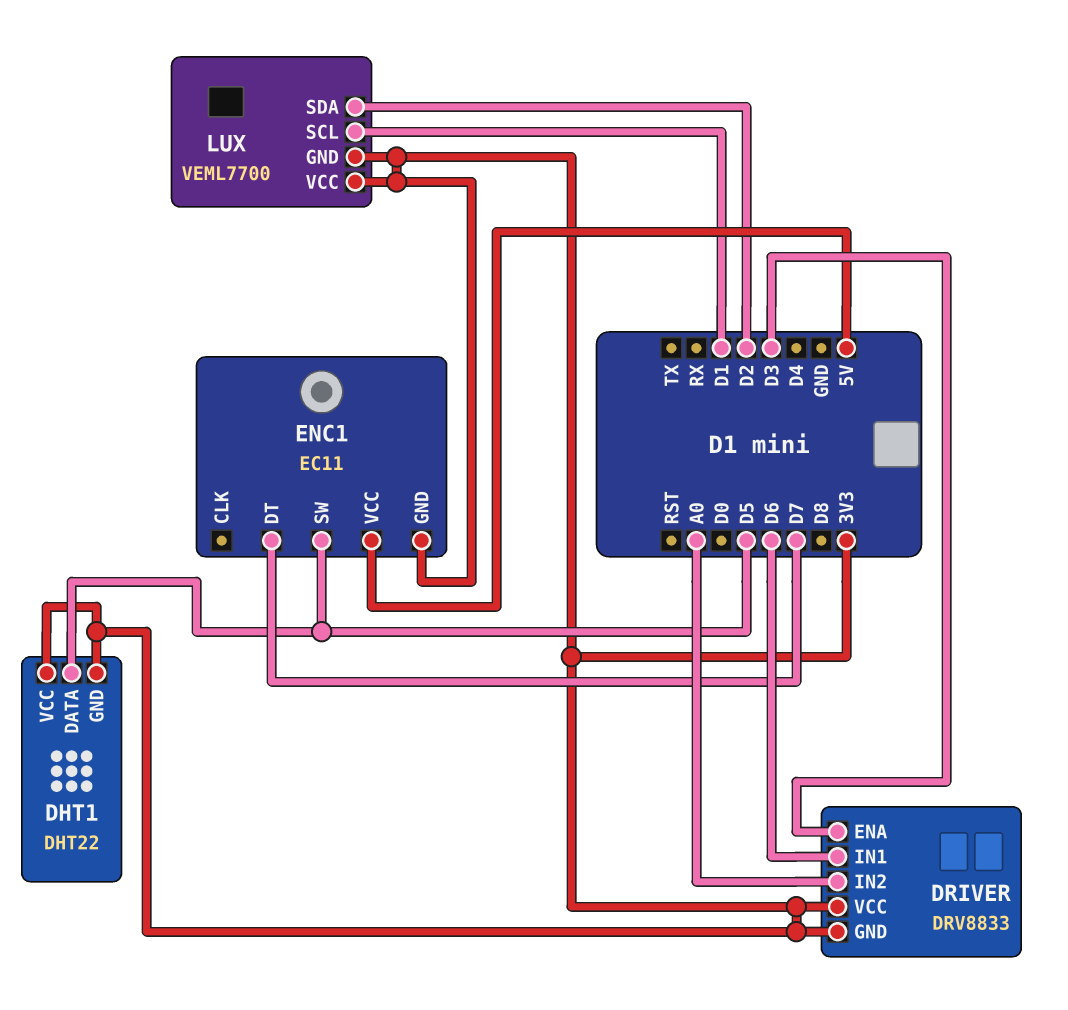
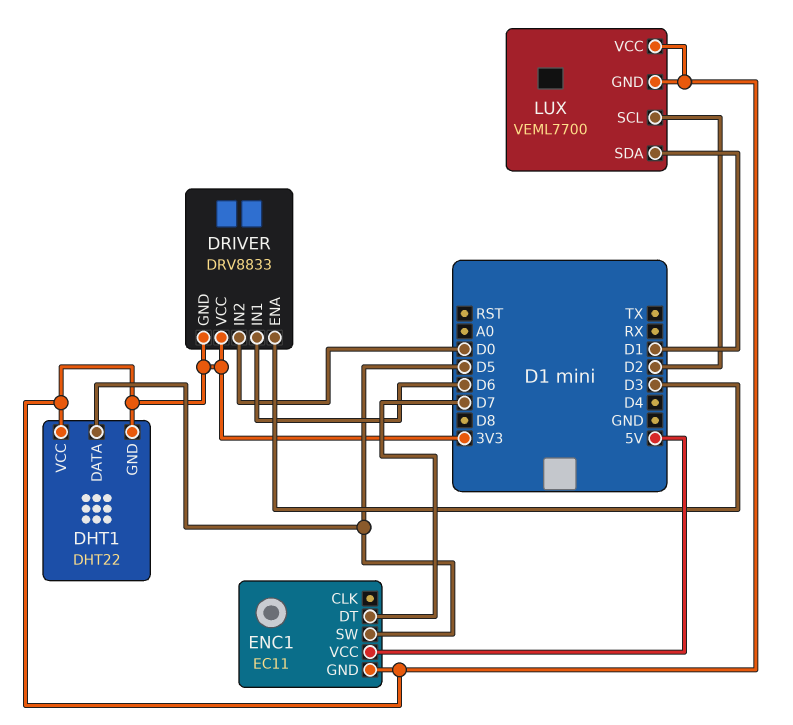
DRIVER pin IN2: A0 -> D0
LUX pin SCL: D1 -> D2
LUX pin SDA: D2 -> D1

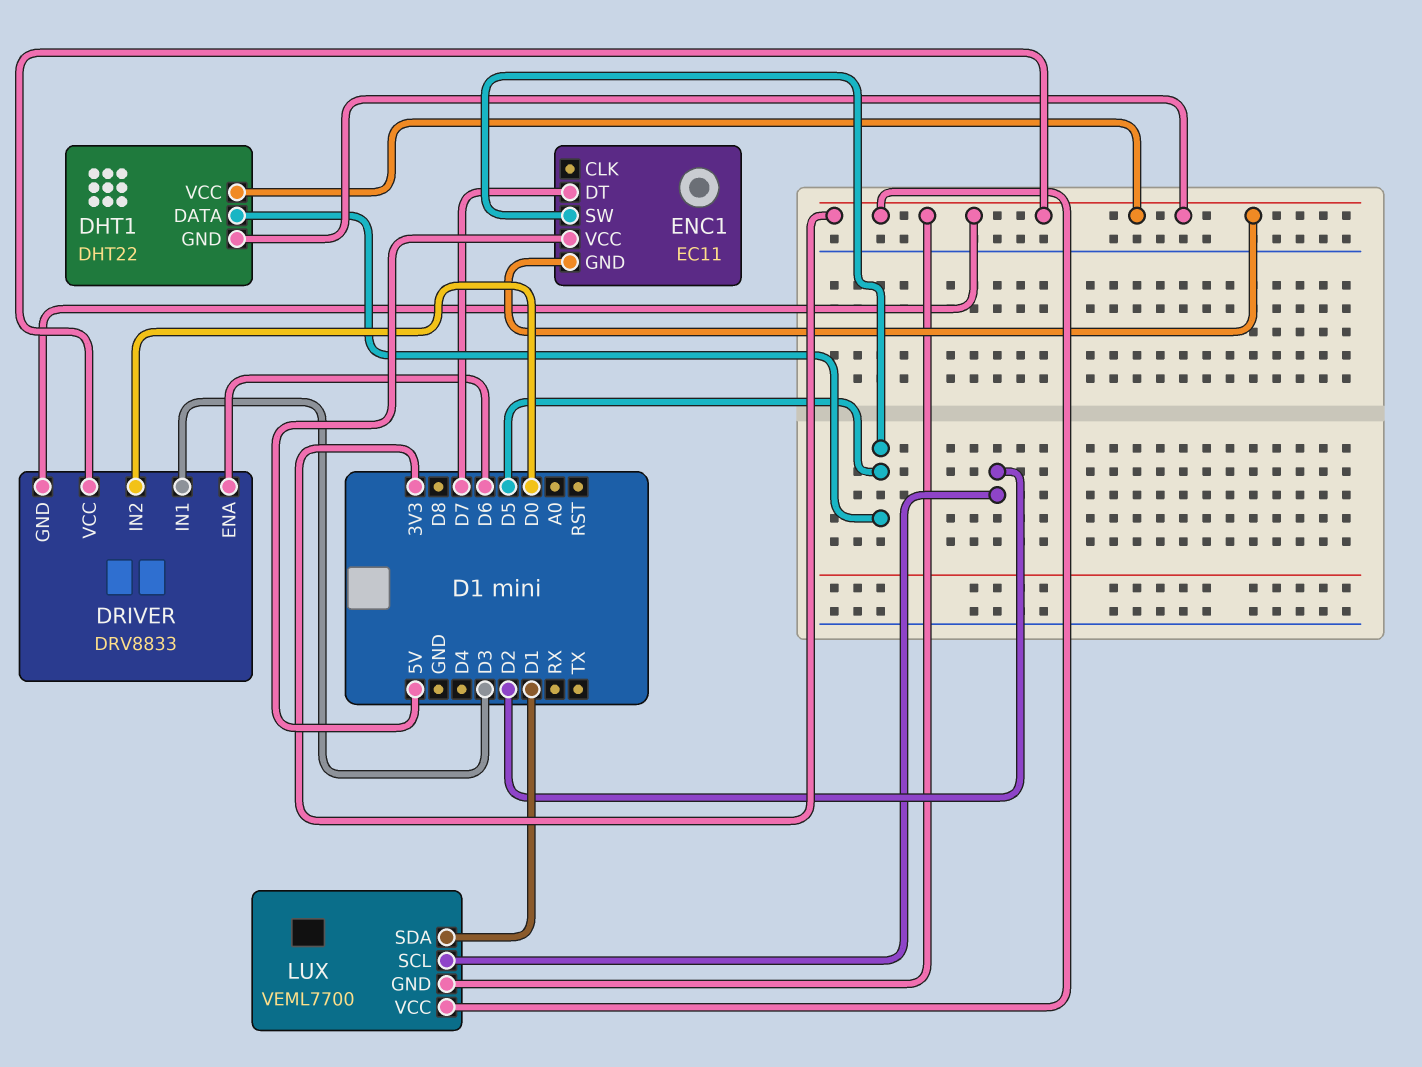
DRIVER pin ENA: D3 -> D6
DRIVER pin IN1: D6 -> D3

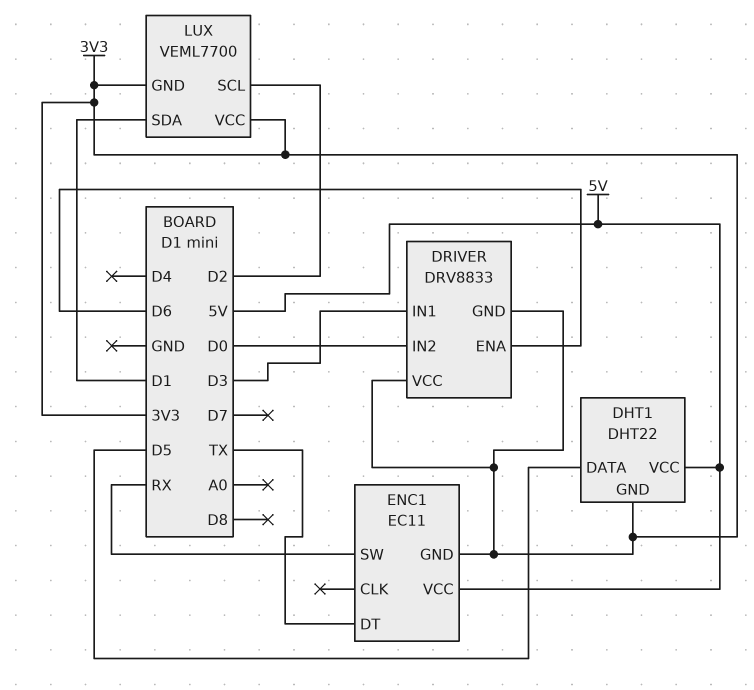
DHT1 pin VCC: 3V3 -> 5V
ENC1 pin DT: D7 -> TX
ENC1 pin SW: D5 -> RX

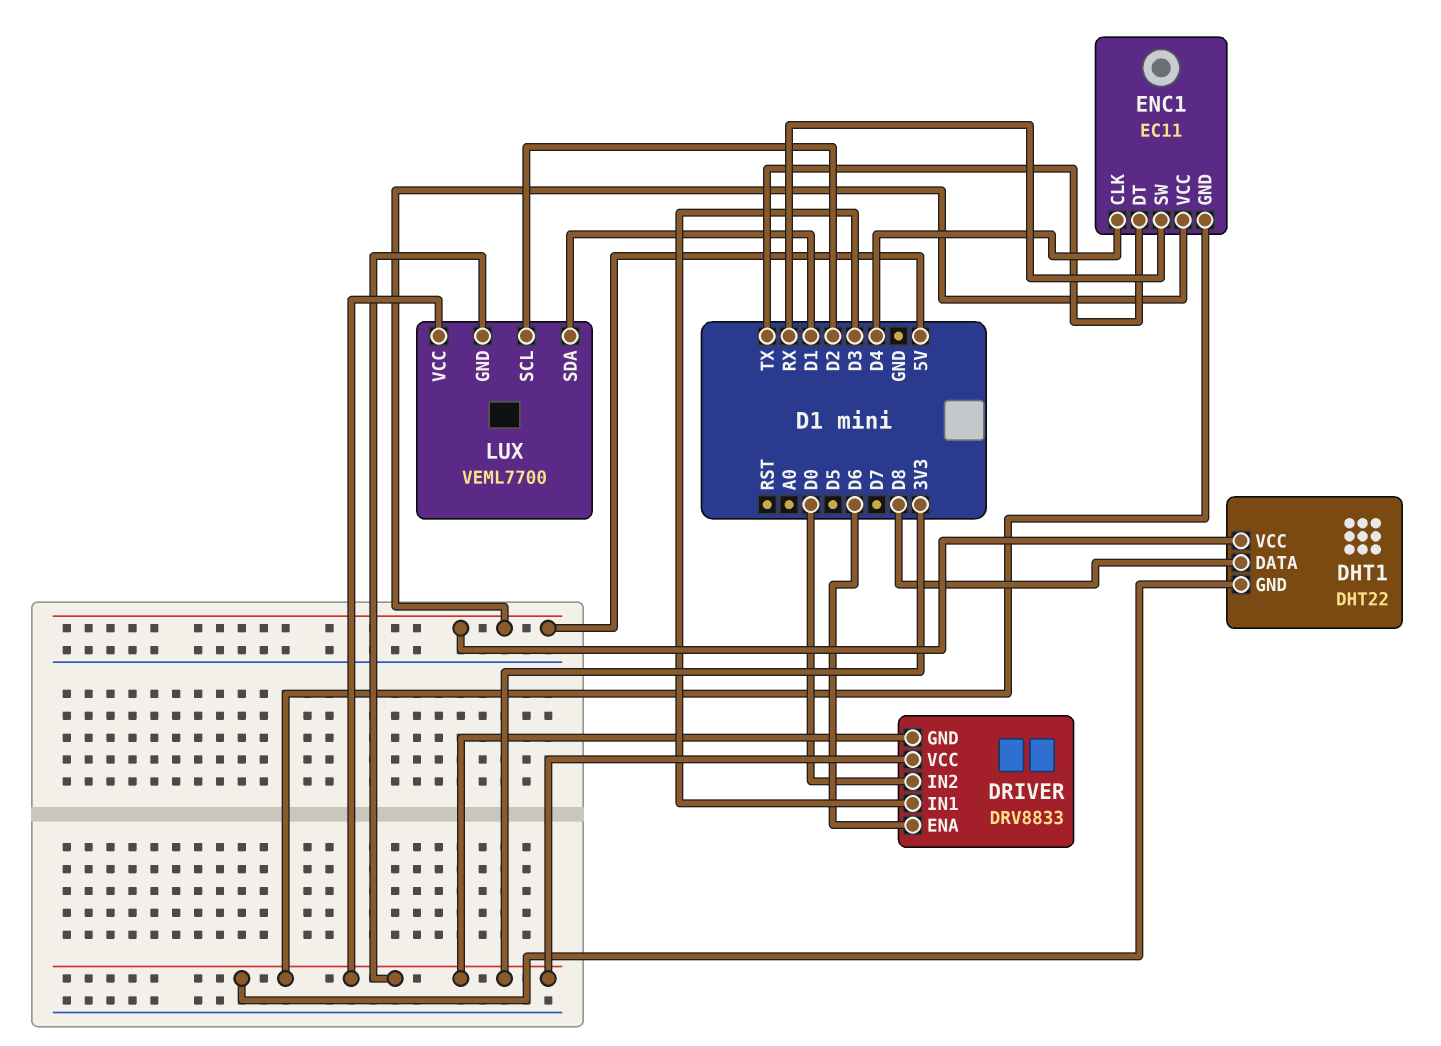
DHT1 pin DATA: D5 -> D8
ENC1 pin CLK: none -> D4

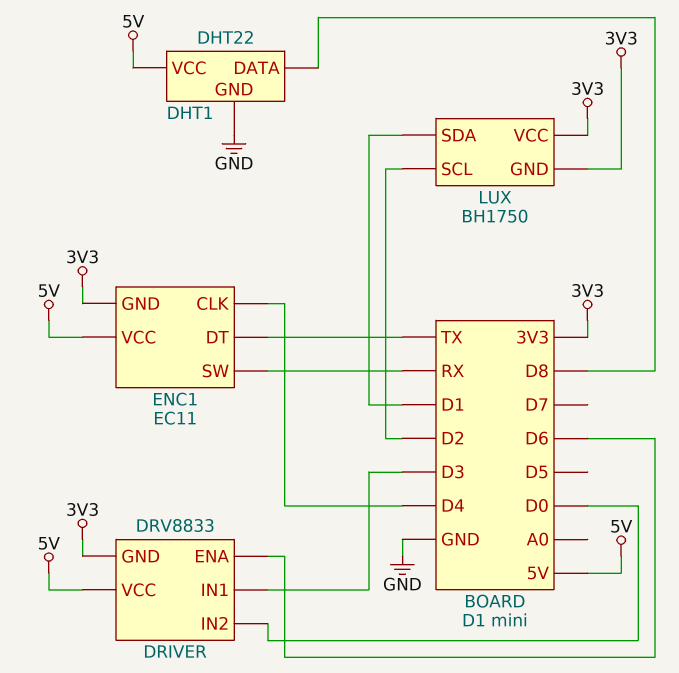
DHT1 pin GND: 3V3 -> GND
DRIVER pin VCC: 3V3 -> 5V
LUX: VEML7700 -> BH1750

